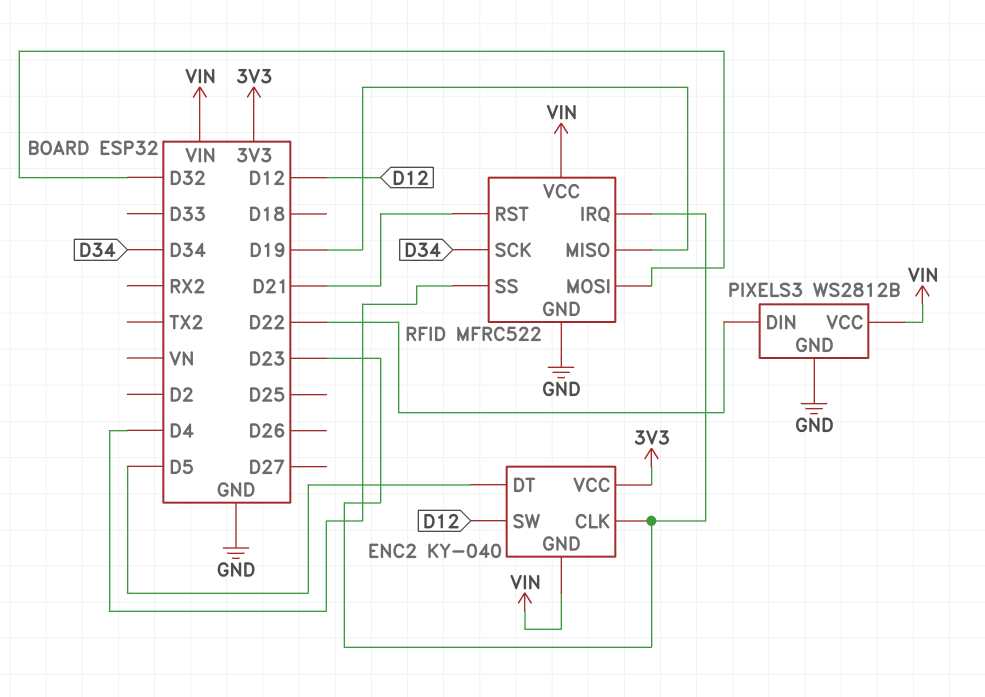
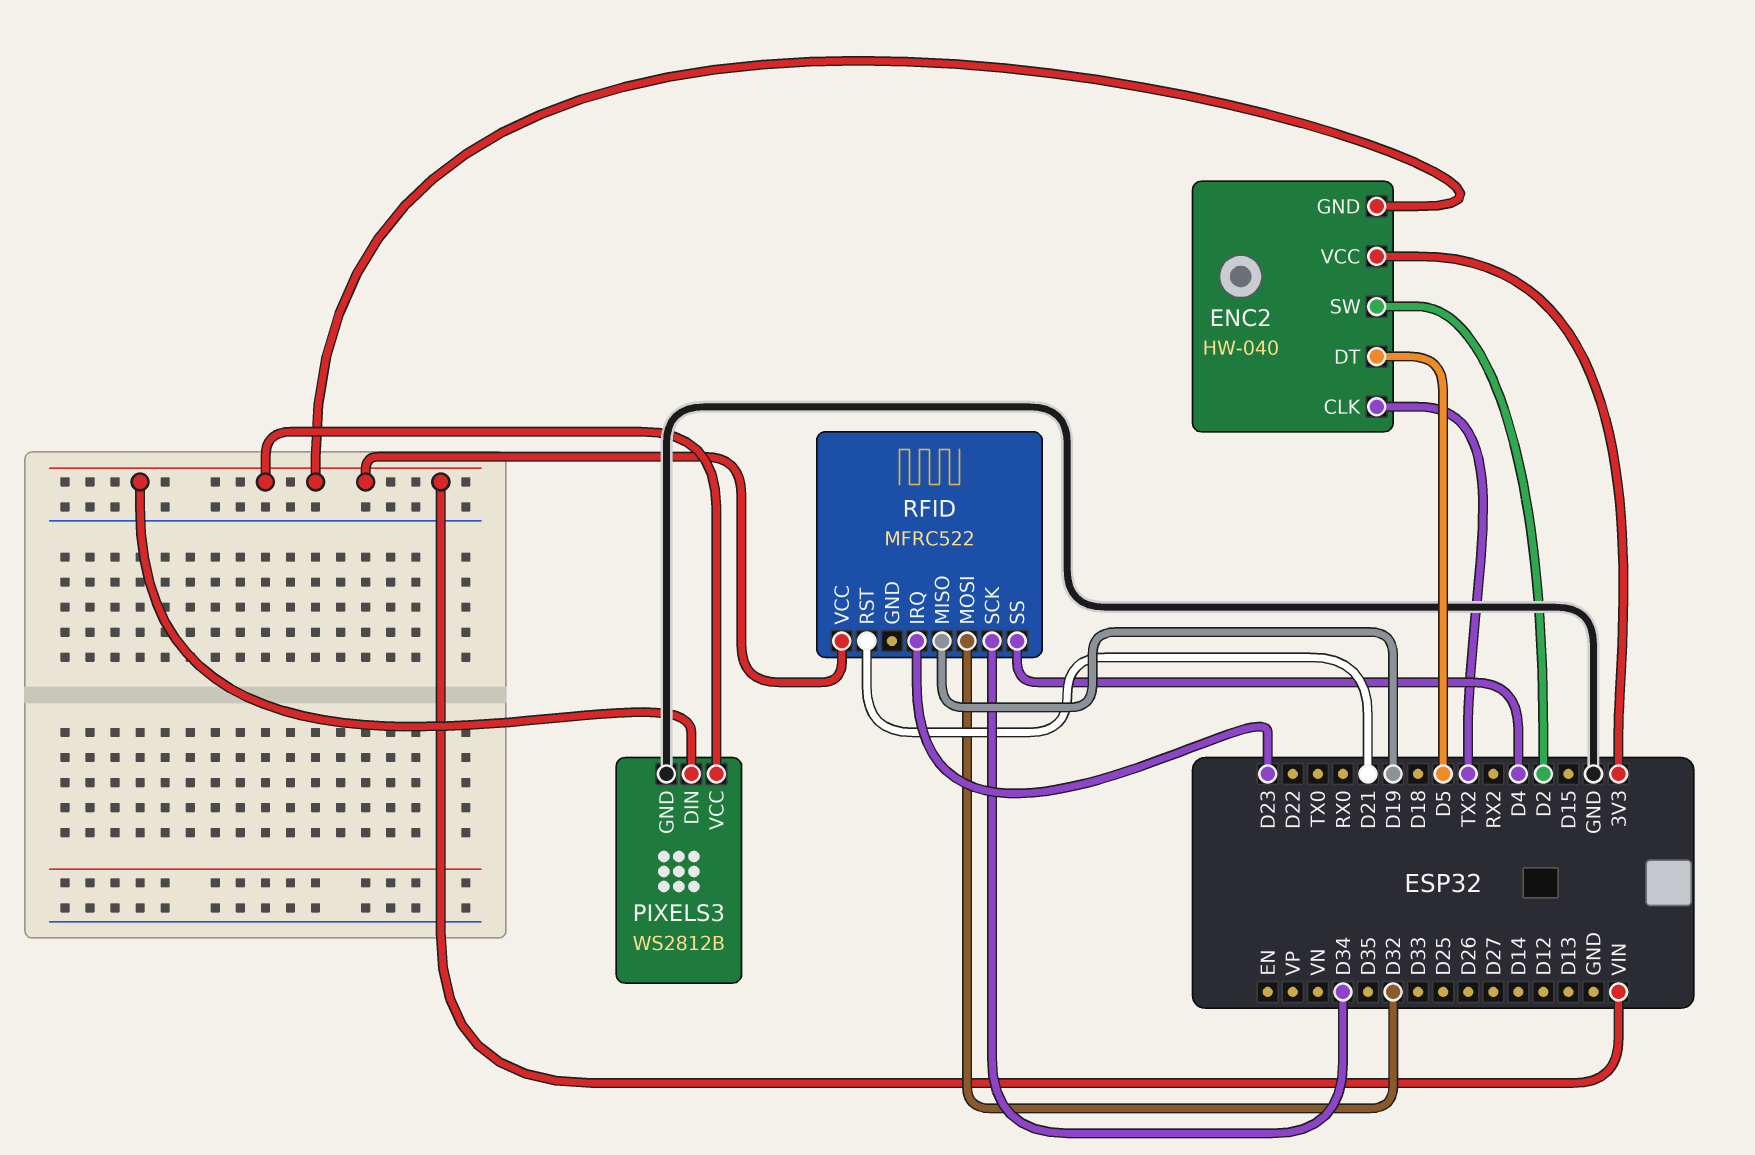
ENC2: KY-040 -> HW-040
ENC2 pin CLK: D23 -> TX2
ENC2 pin SW: D12 -> D2
PIXELS3 pin DIN: D22 -> VIN
RFID pin GND: GND -> none

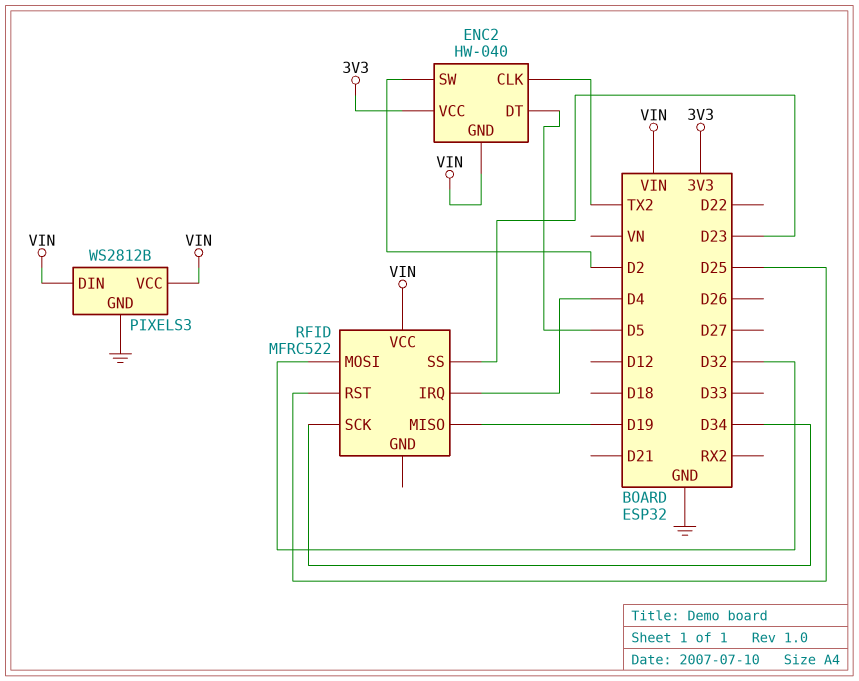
RFID pin IRQ: D23 -> D4
RFID pin RST: D21 -> D25
RFID pin SS: D4 -> D23

